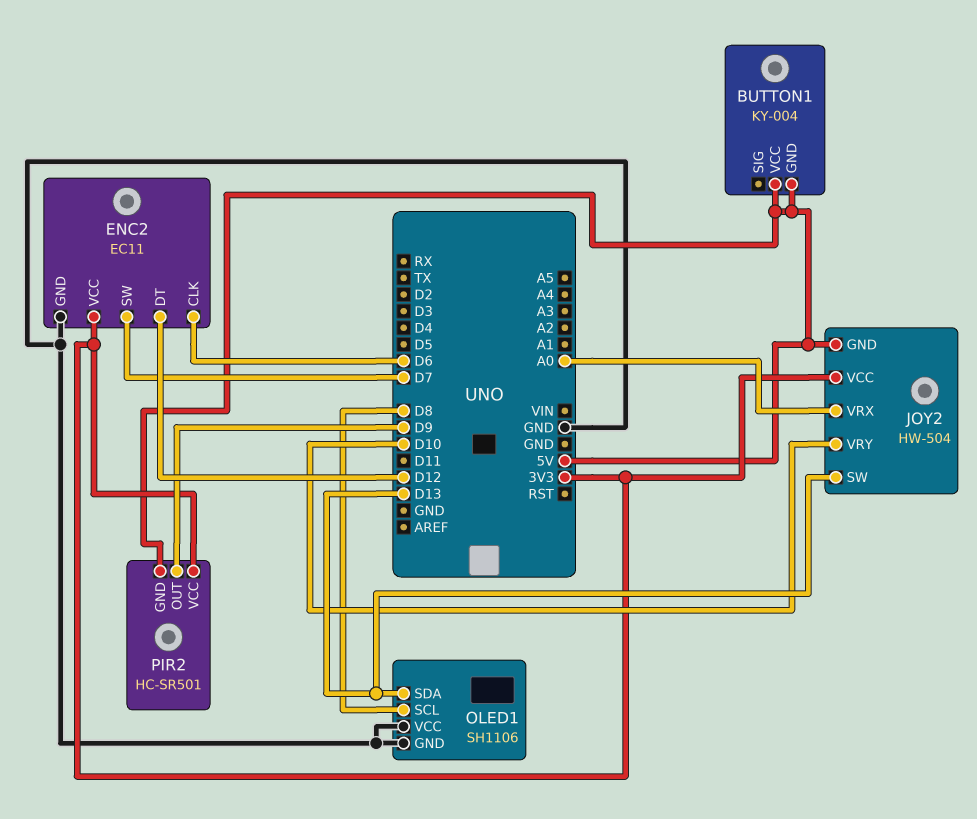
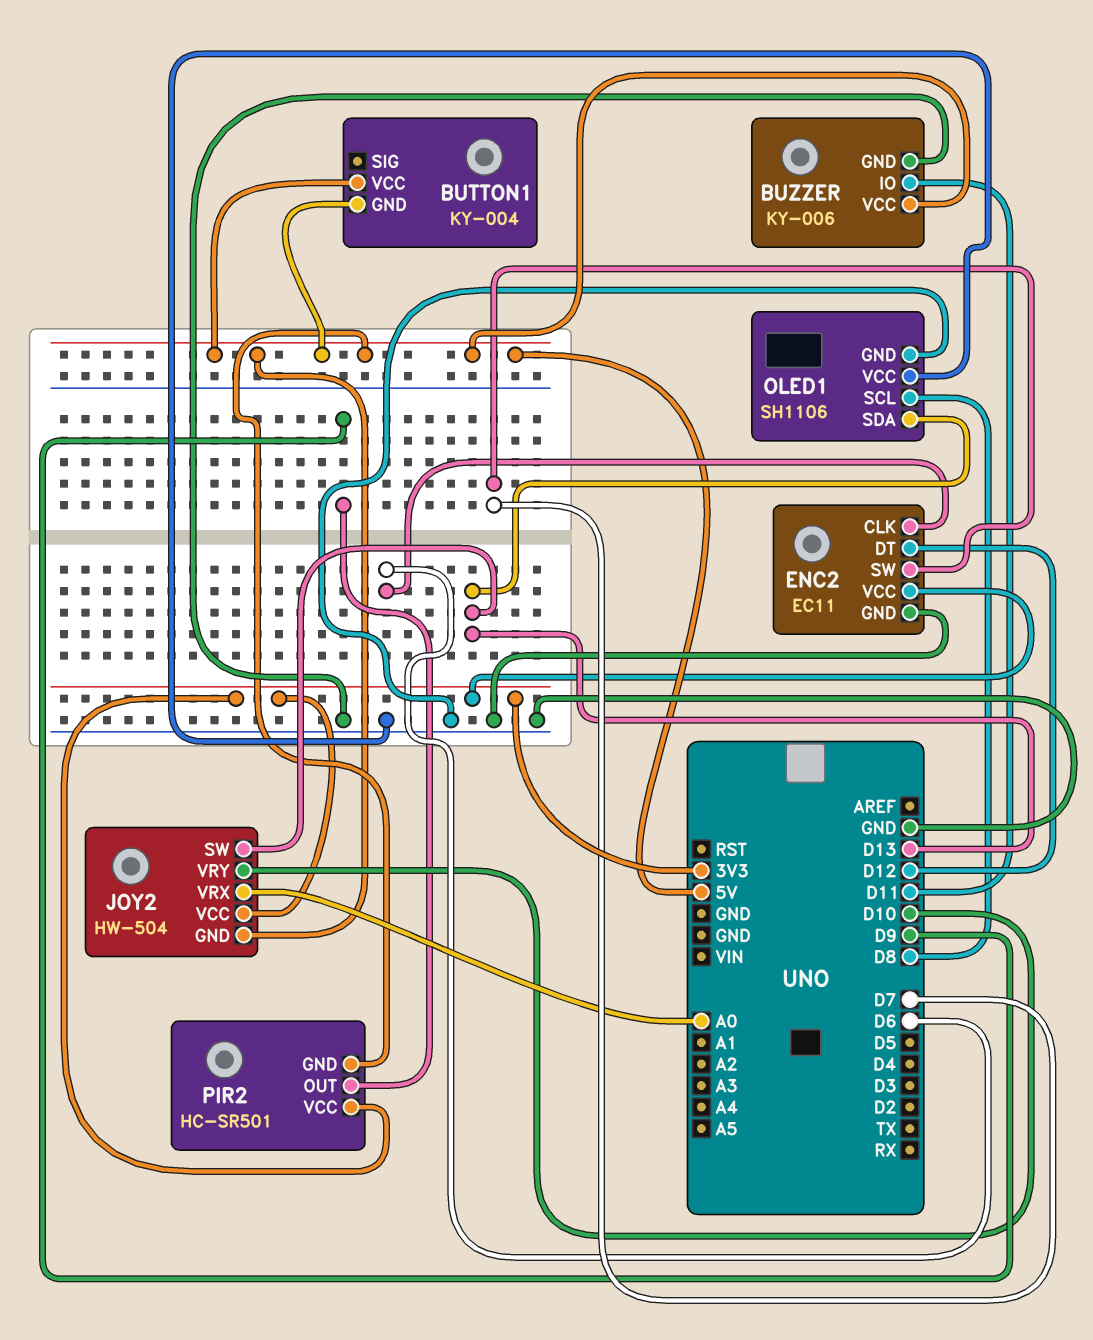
BUZZER: none -> KY-006
BUZZER pin GND: none -> GND
BUZZER pin IO: none -> D11
BUZZER pin VCC: none -> 5V

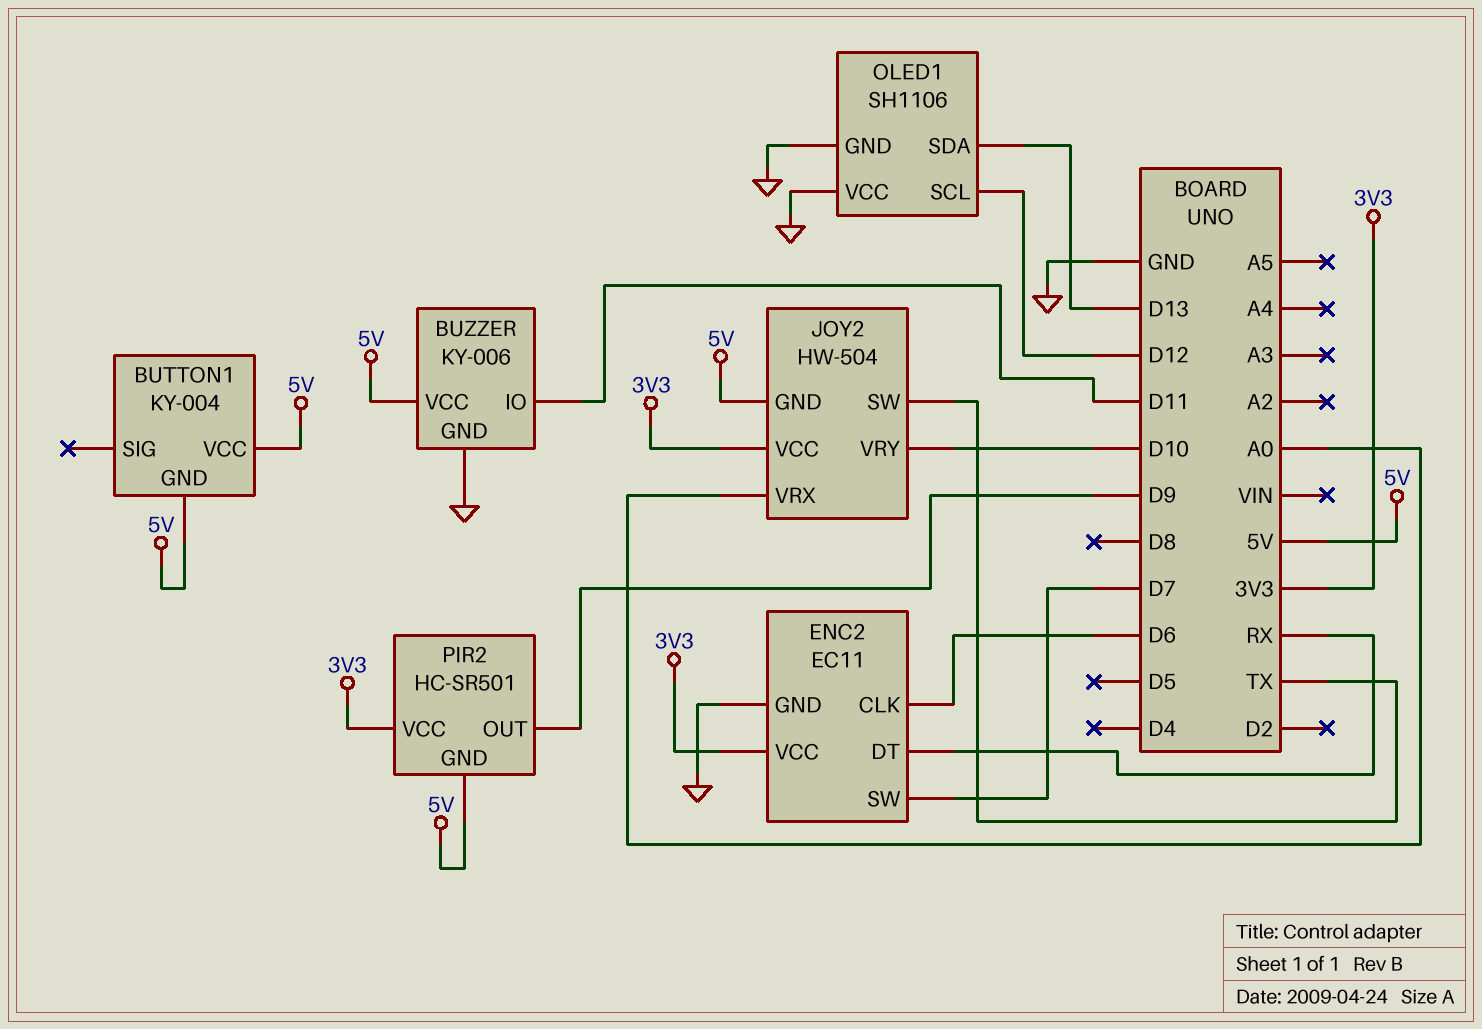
ENC2 pin DT: D12 -> RX
JOY2 pin SW: D13 -> TX
OLED1 pin SCL: D8 -> D12

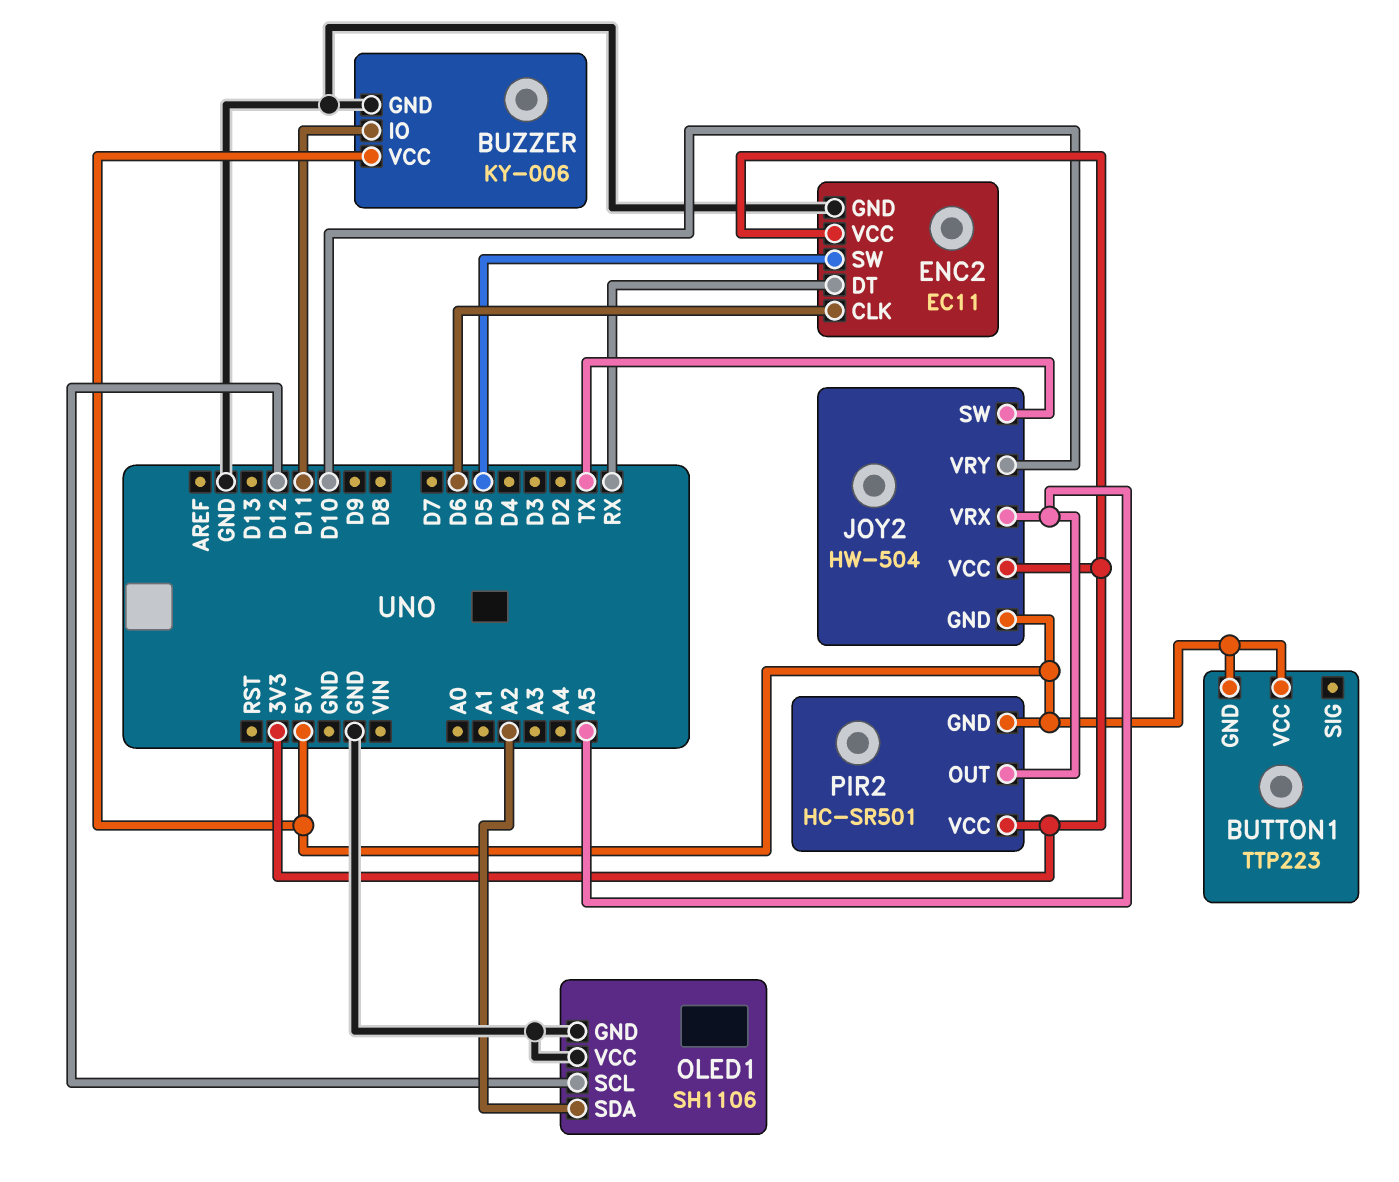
BUTTON1: KY-004 -> TTP223
ENC2 pin SW: D7 -> D5
JOY2 pin VRX: A0 -> A5
OLED1 pin SDA: D13 -> A2
PIR2 pin OUT: D9 -> A5

